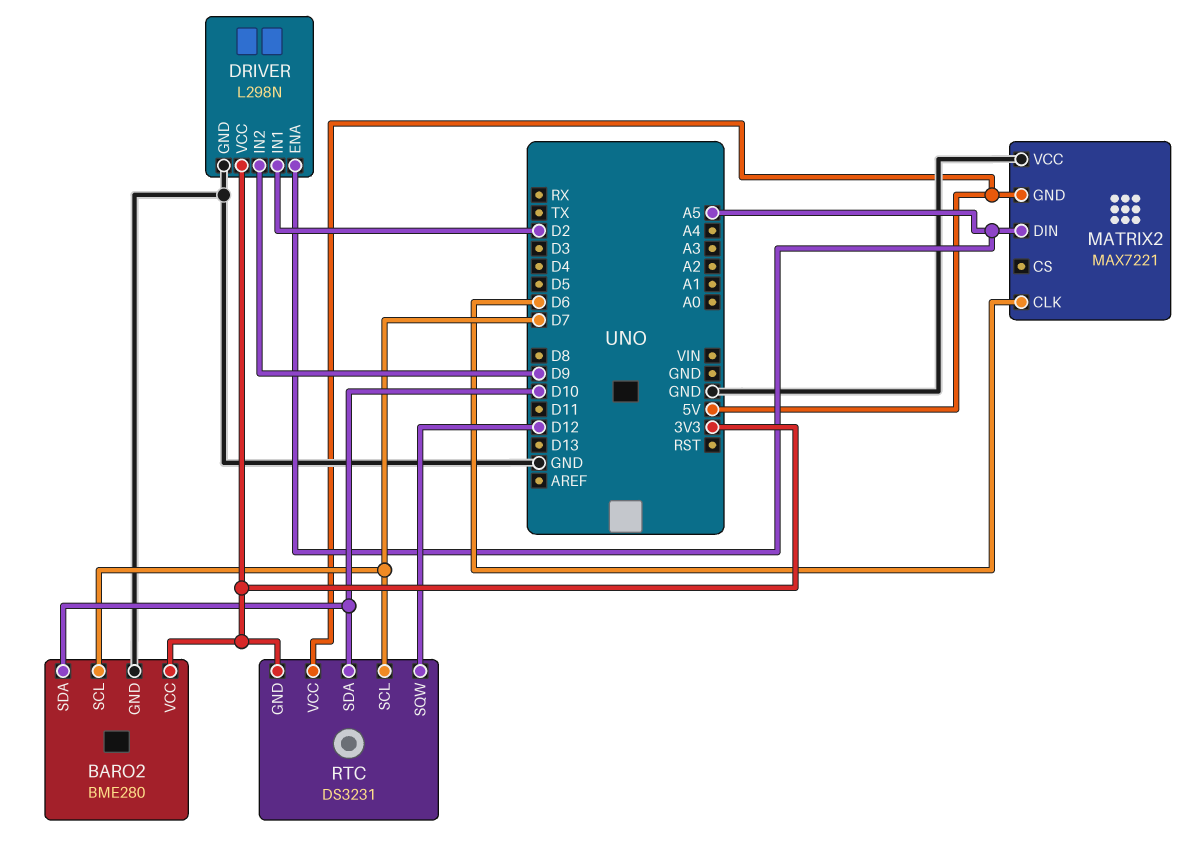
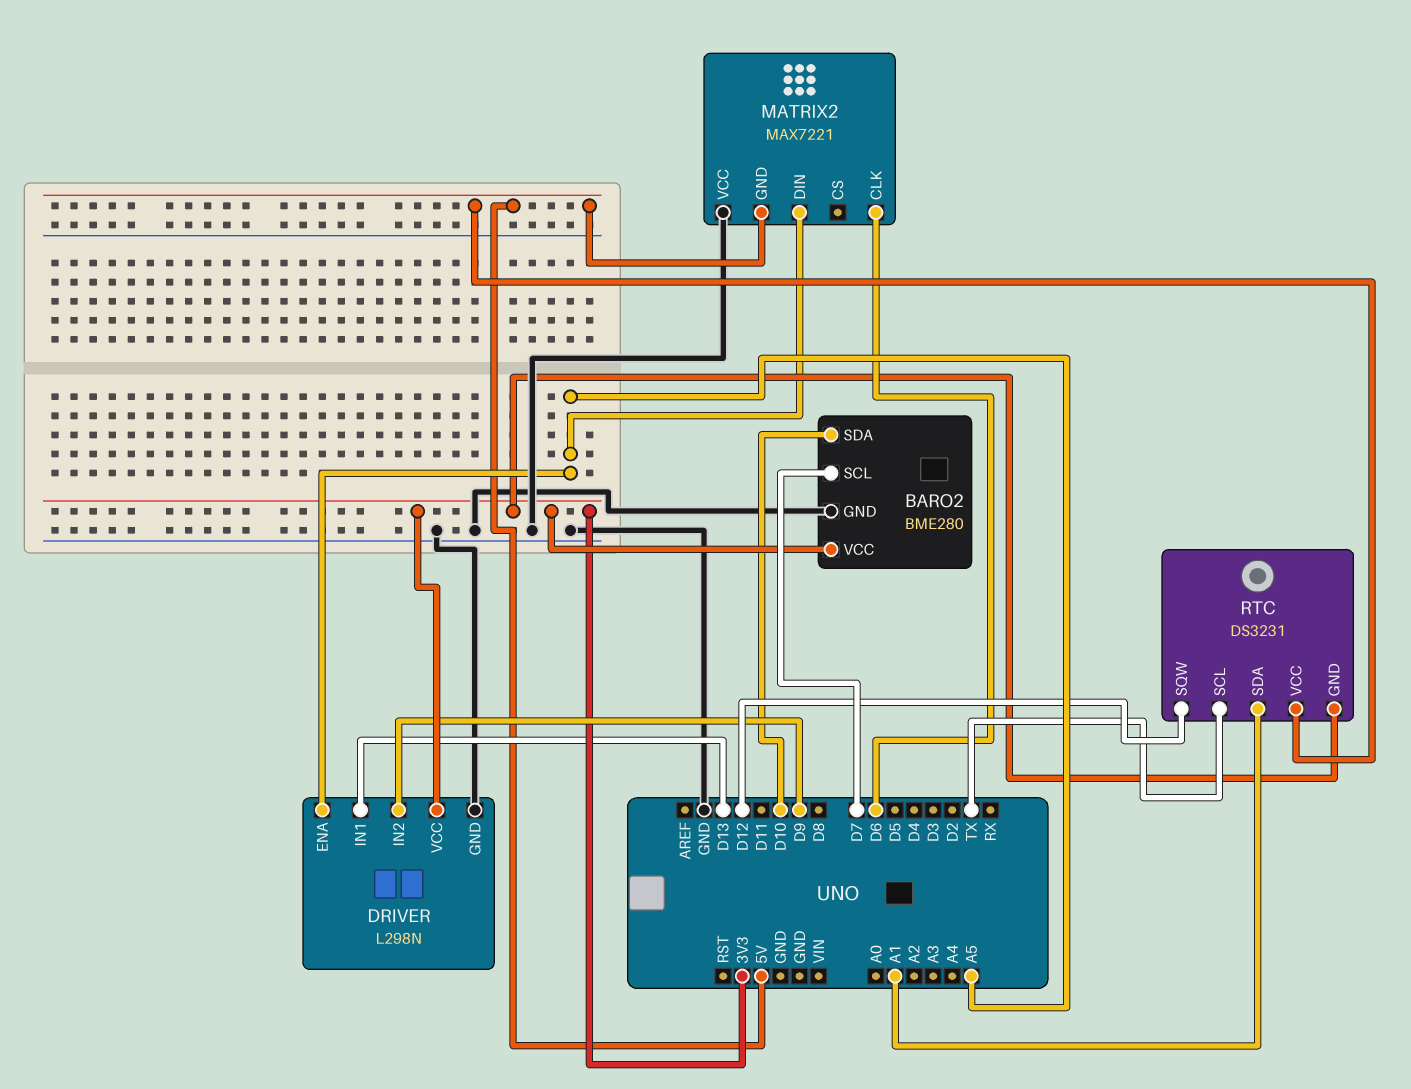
DRIVER pin IN1: D2 -> D13
RTC pin SCL: D7 -> TX
RTC pin SDA: D10 -> A1

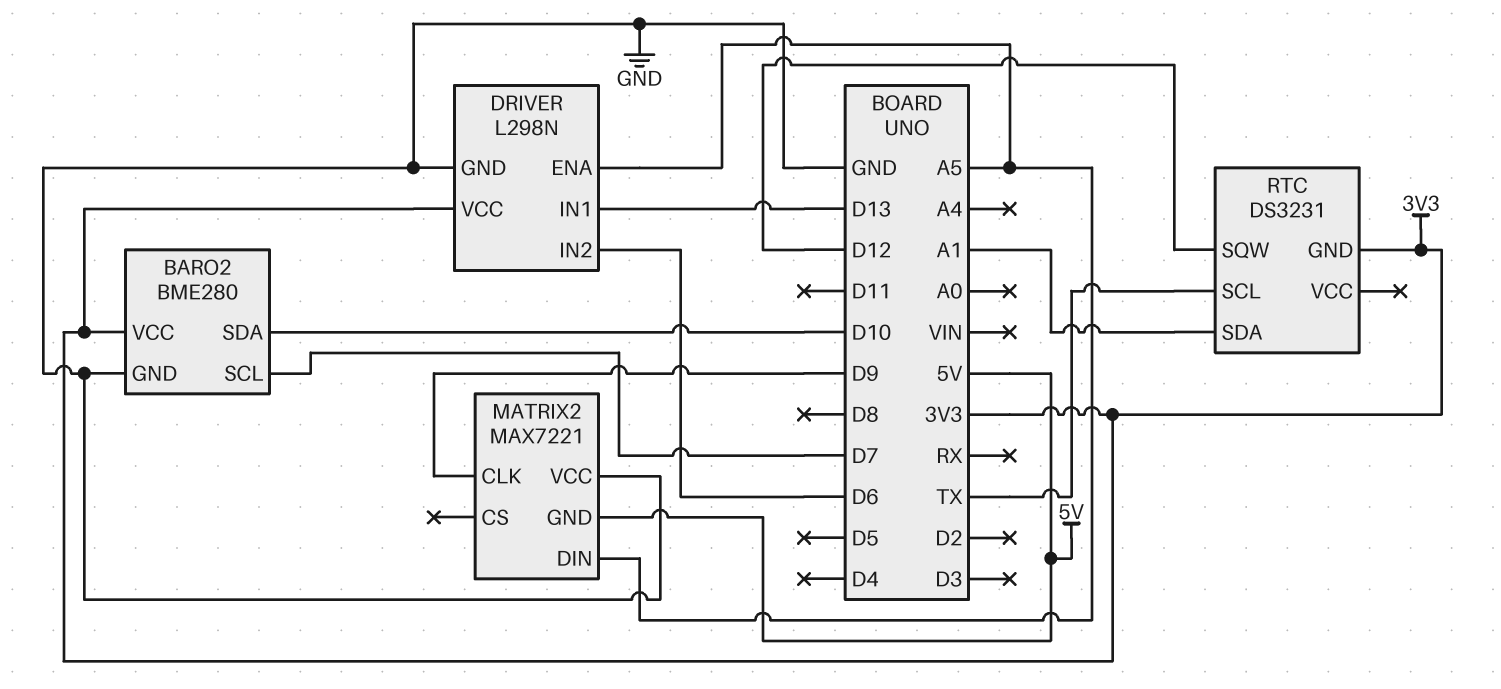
DRIVER pin IN2: D9 -> D6
MATRIX2 pin CLK: D6 -> D9
RTC pin VCC: 5V -> none

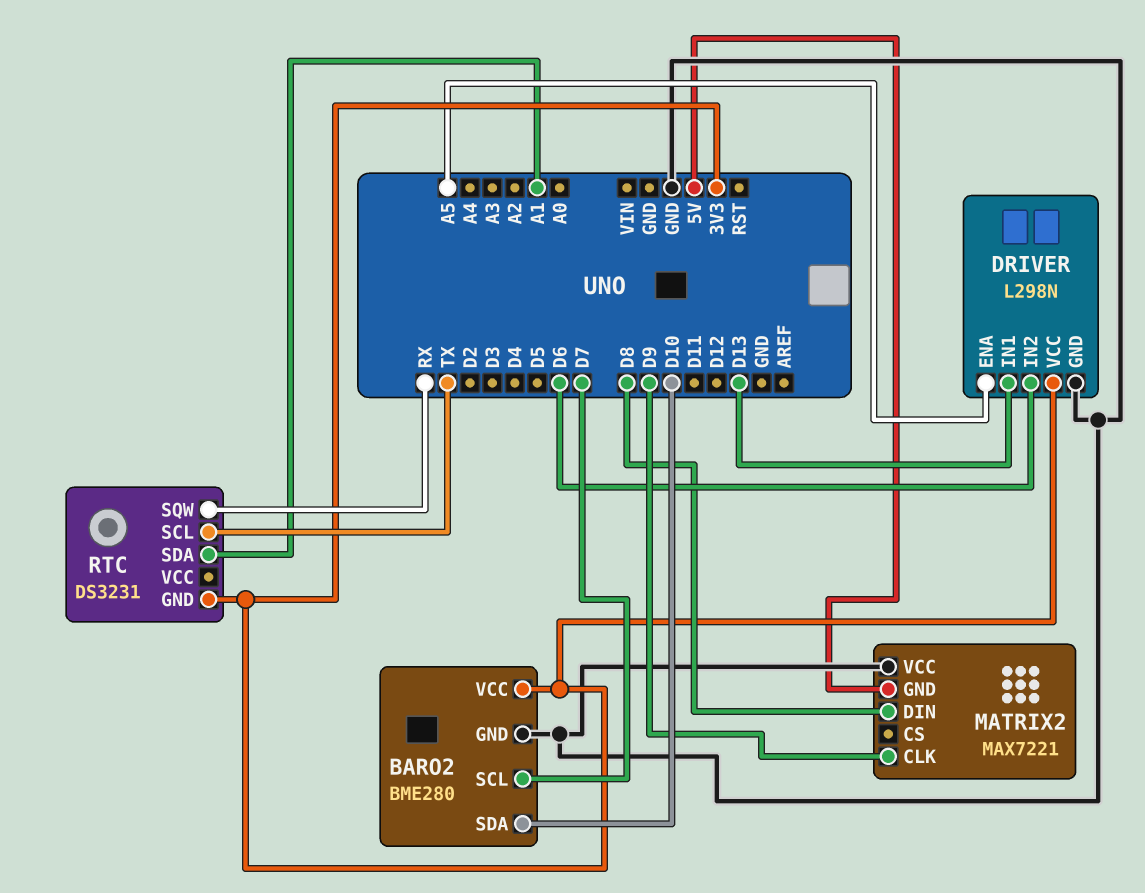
MATRIX2 pin DIN: A5 -> D8
RTC pin SQW: D12 -> RX

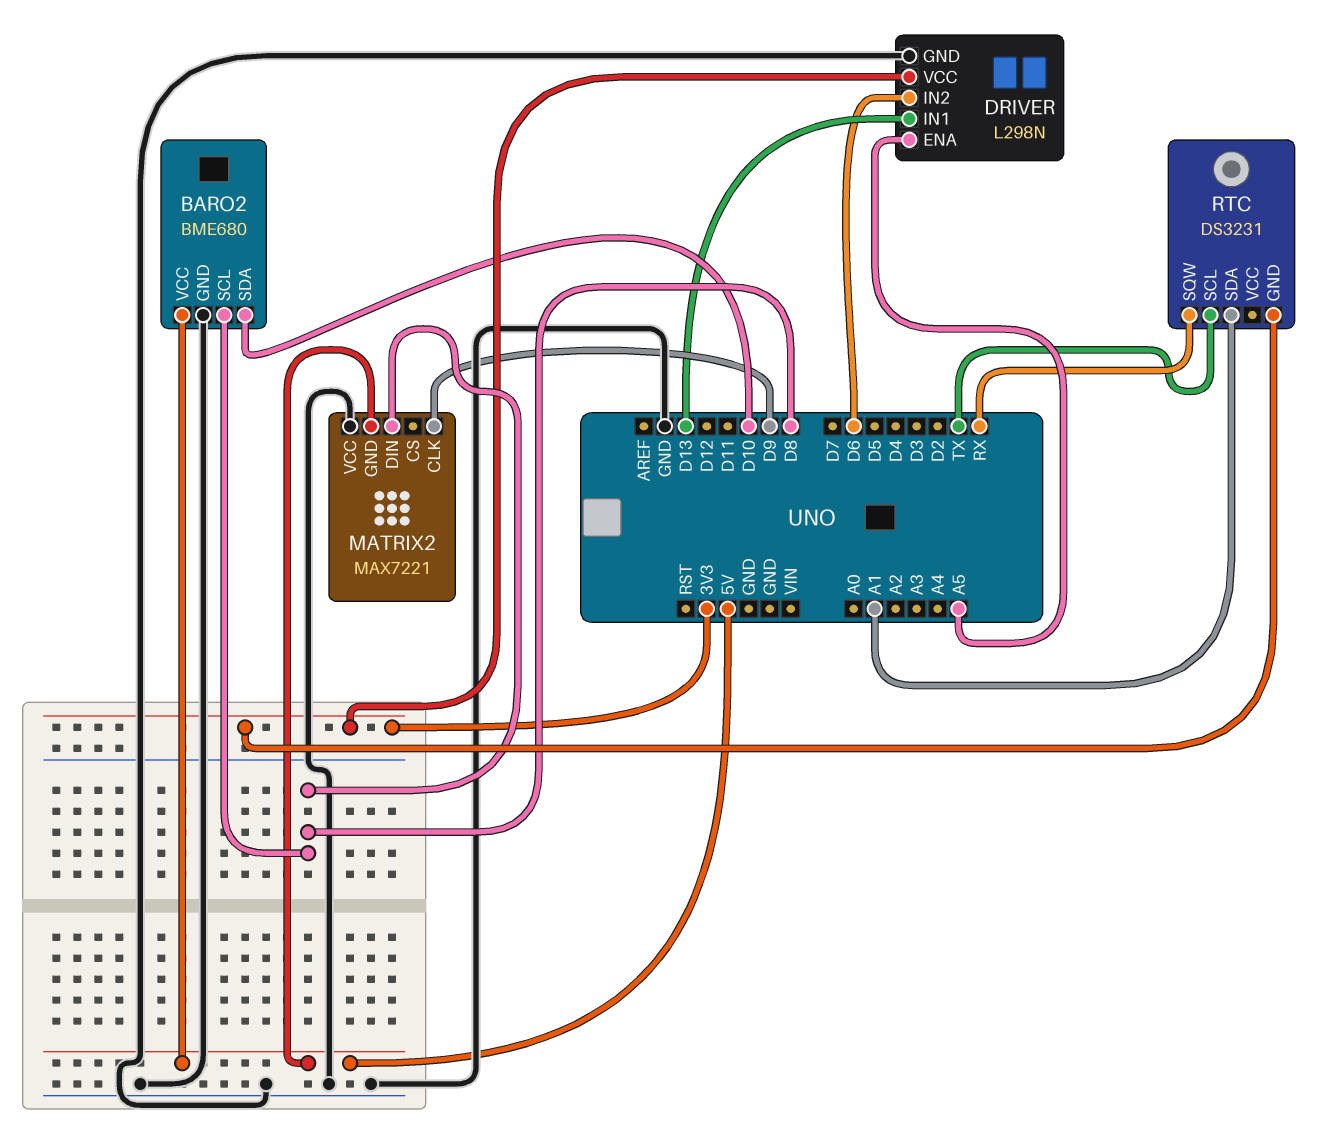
BARO2: BME280 -> BME680
BARO2 pin SCL: D7 -> D8
BARO2 pin VCC: 3V3 -> 5V

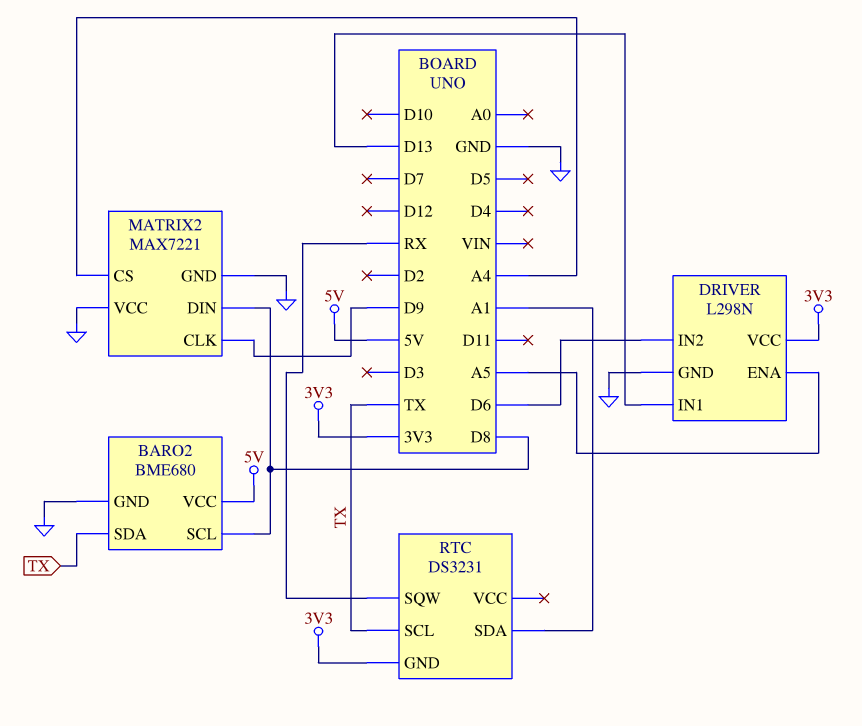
BARO2 pin SDA: D10 -> TX
MATRIX2 pin CS: none -> A4
MATRIX2 pin GND: 5V -> GND

